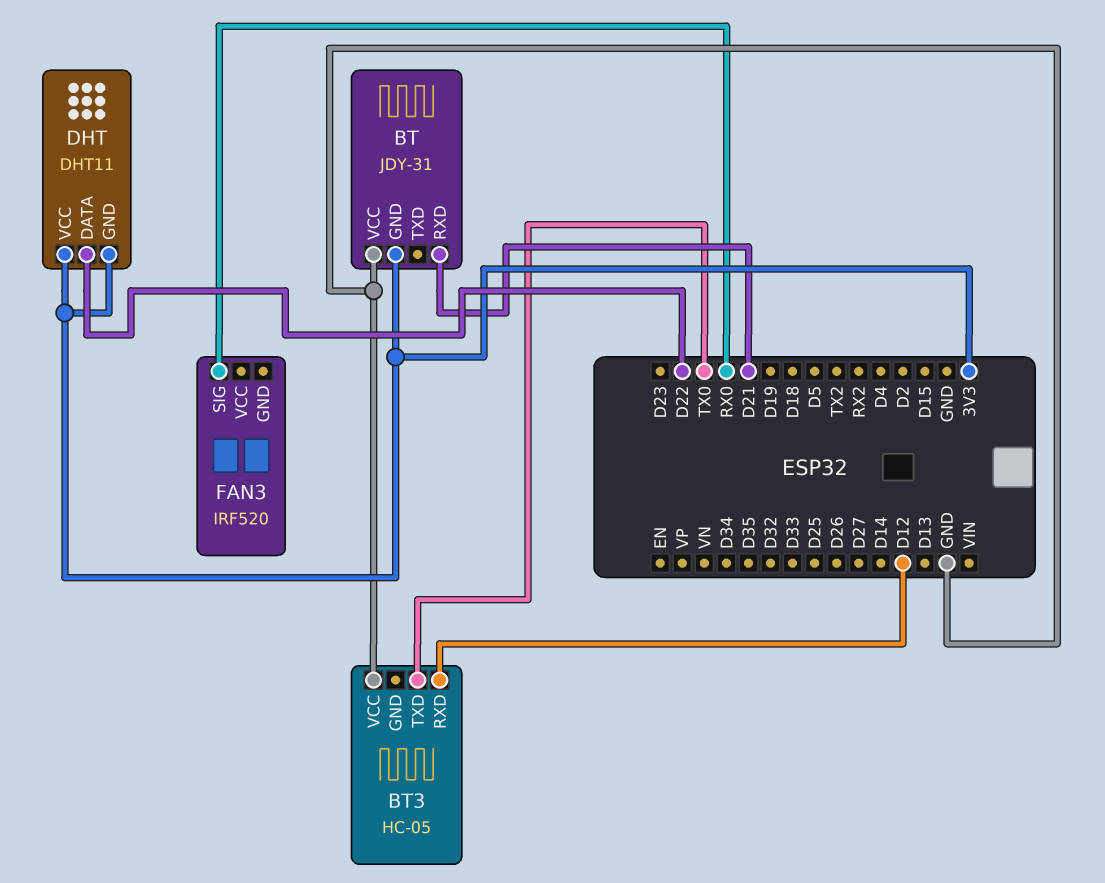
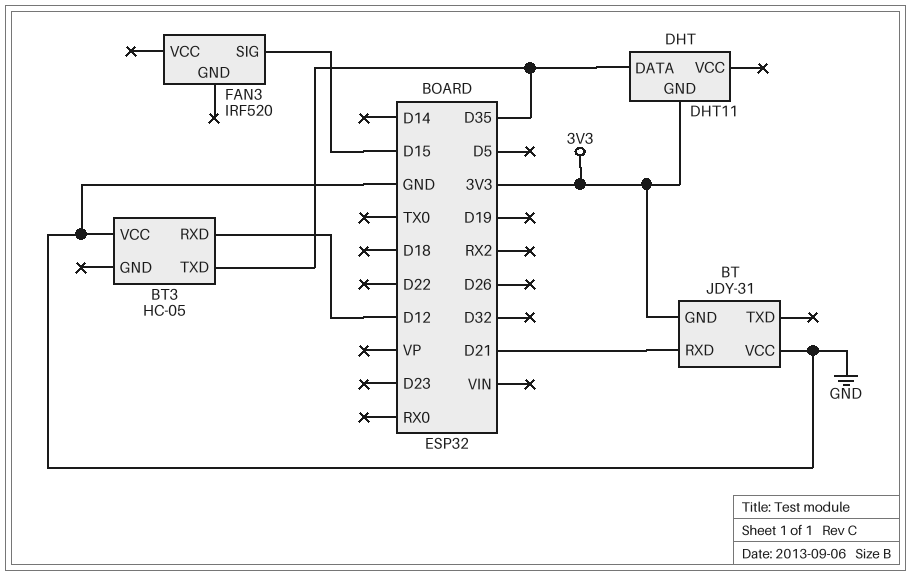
BT3 pin TXD: TX0 -> D35
DHT pin DATA: D22 -> D35
DHT pin VCC: 3V3 -> none
FAN3 pin SIG: RX0 -> D15

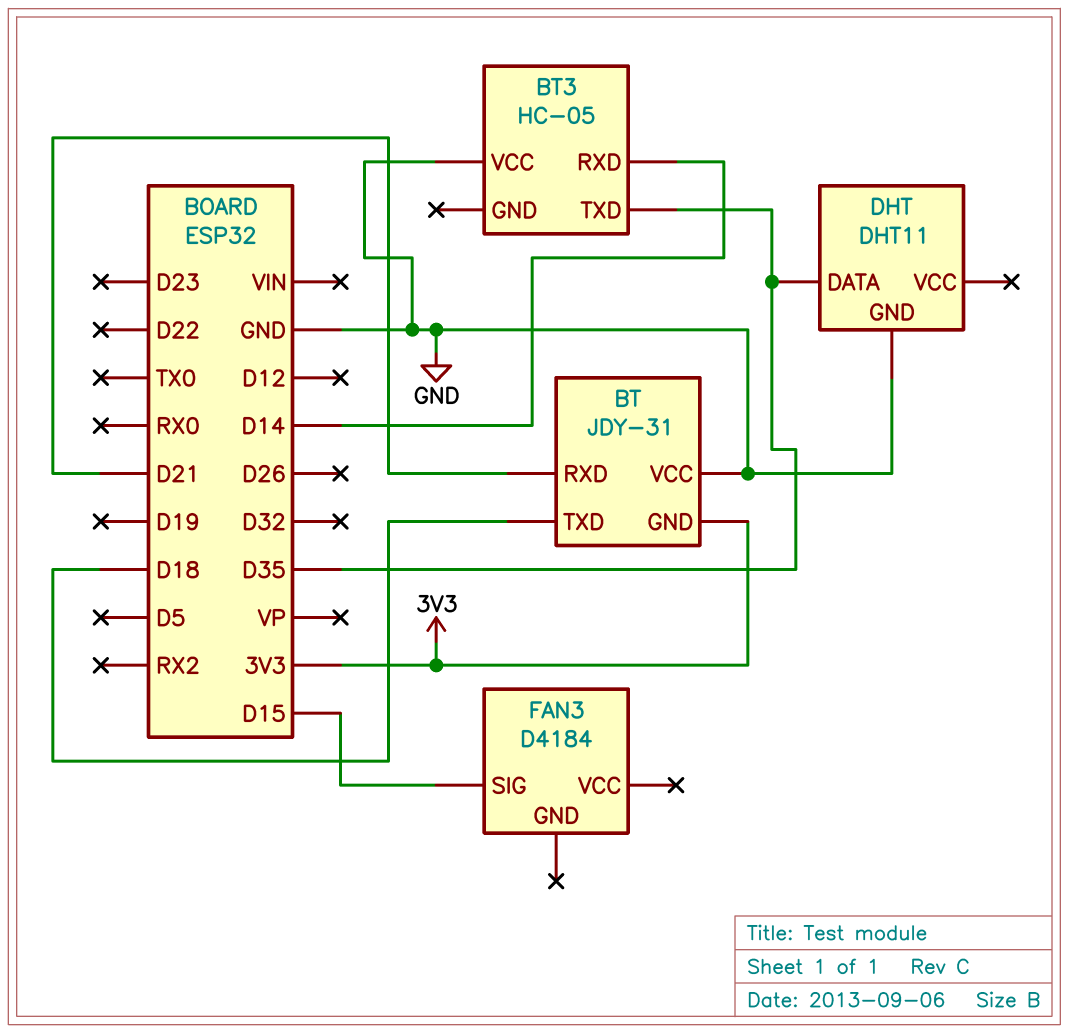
BT pin TXD: none -> D18
BT3 pin RXD: D12 -> D14
DHT pin GND: 3V3 -> GND
FAN3: IRF520 -> D4184

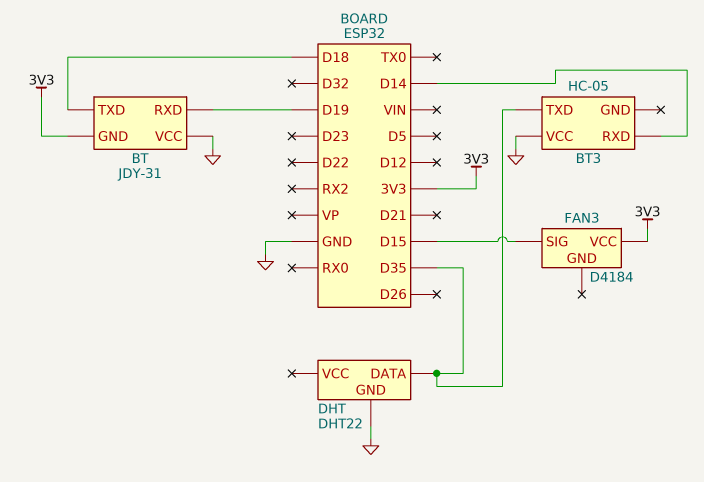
BT pin RXD: D21 -> D19
DHT: DHT11 -> DHT22
FAN3 pin VCC: none -> 3V3

